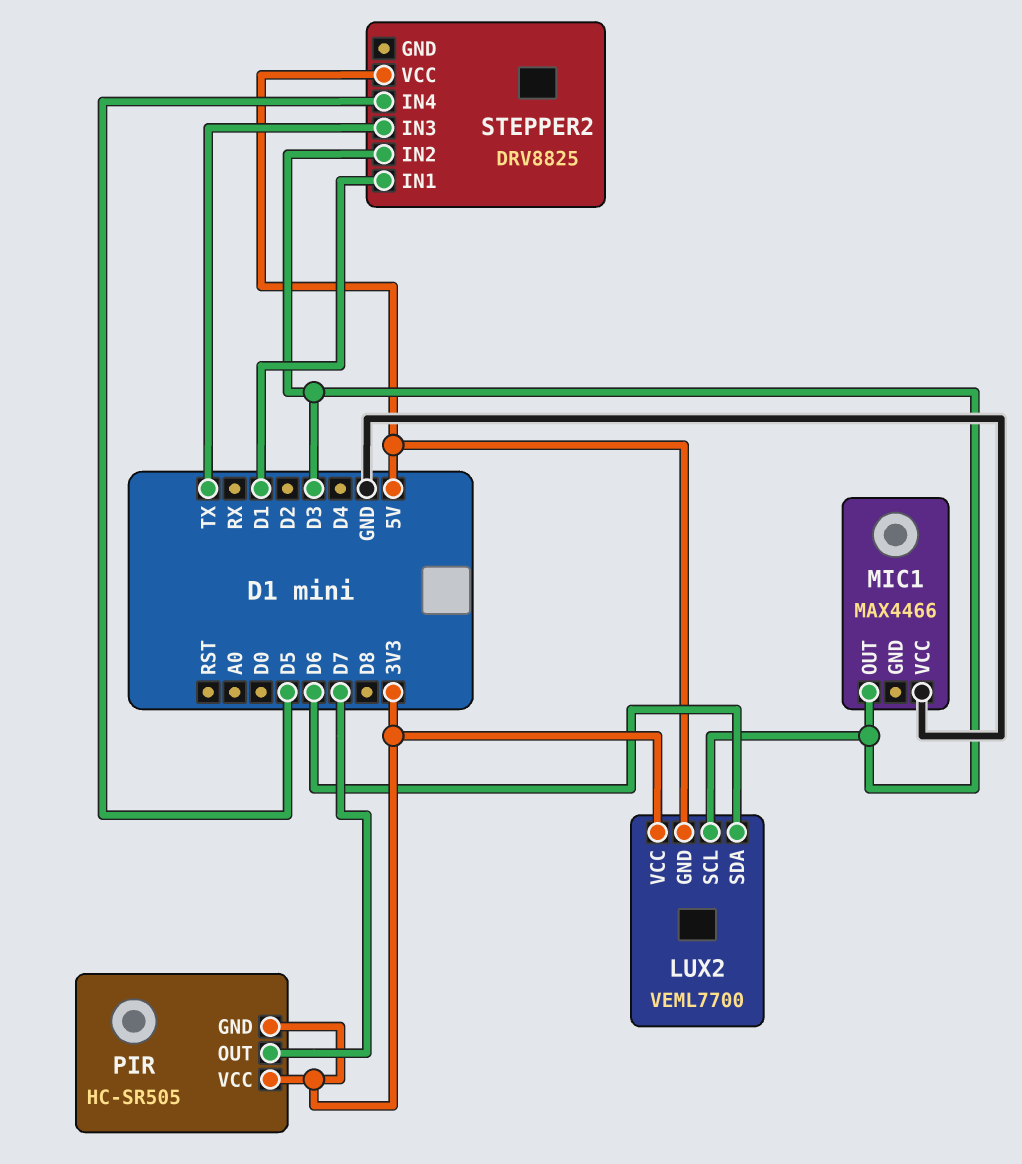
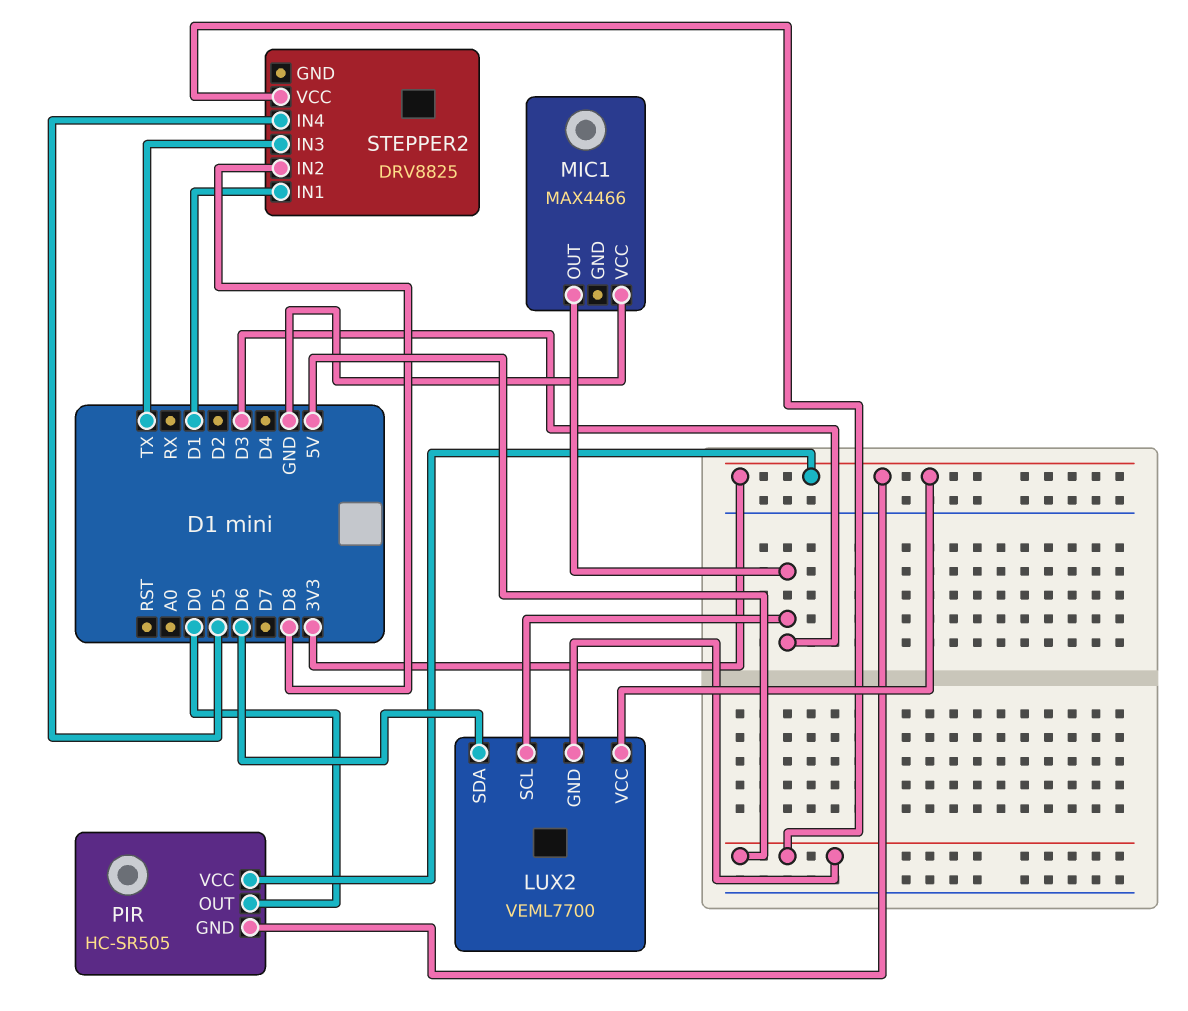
PIR pin OUT: D7 -> D0
STEPPER2 pin IN2: D3 -> D8

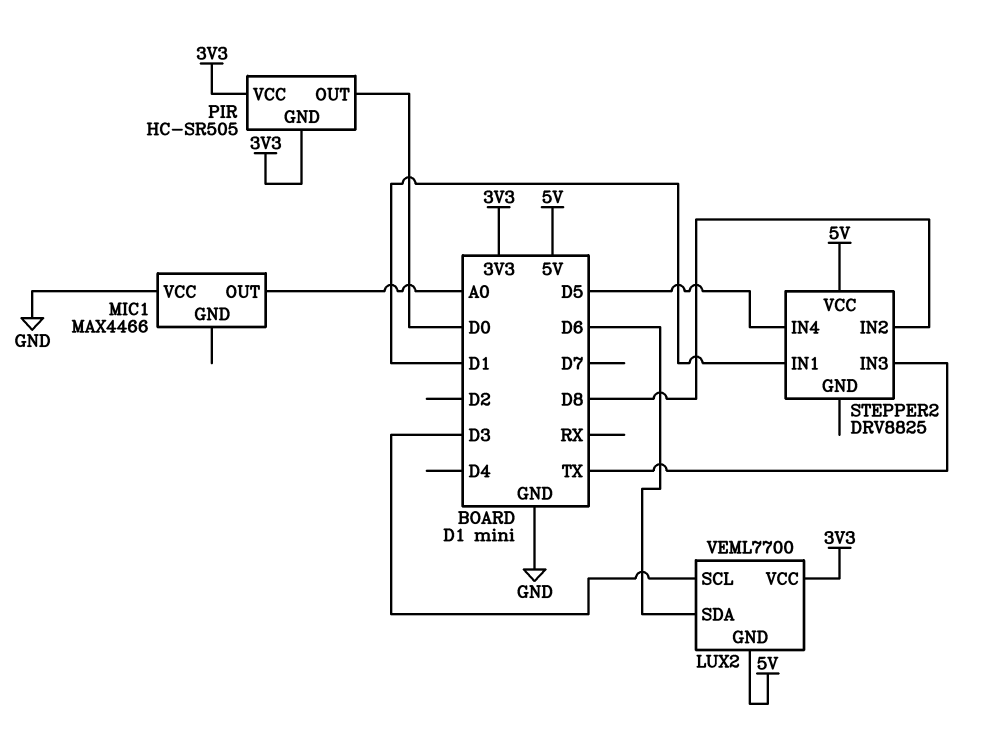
MIC1 pin OUT: D3 -> A0

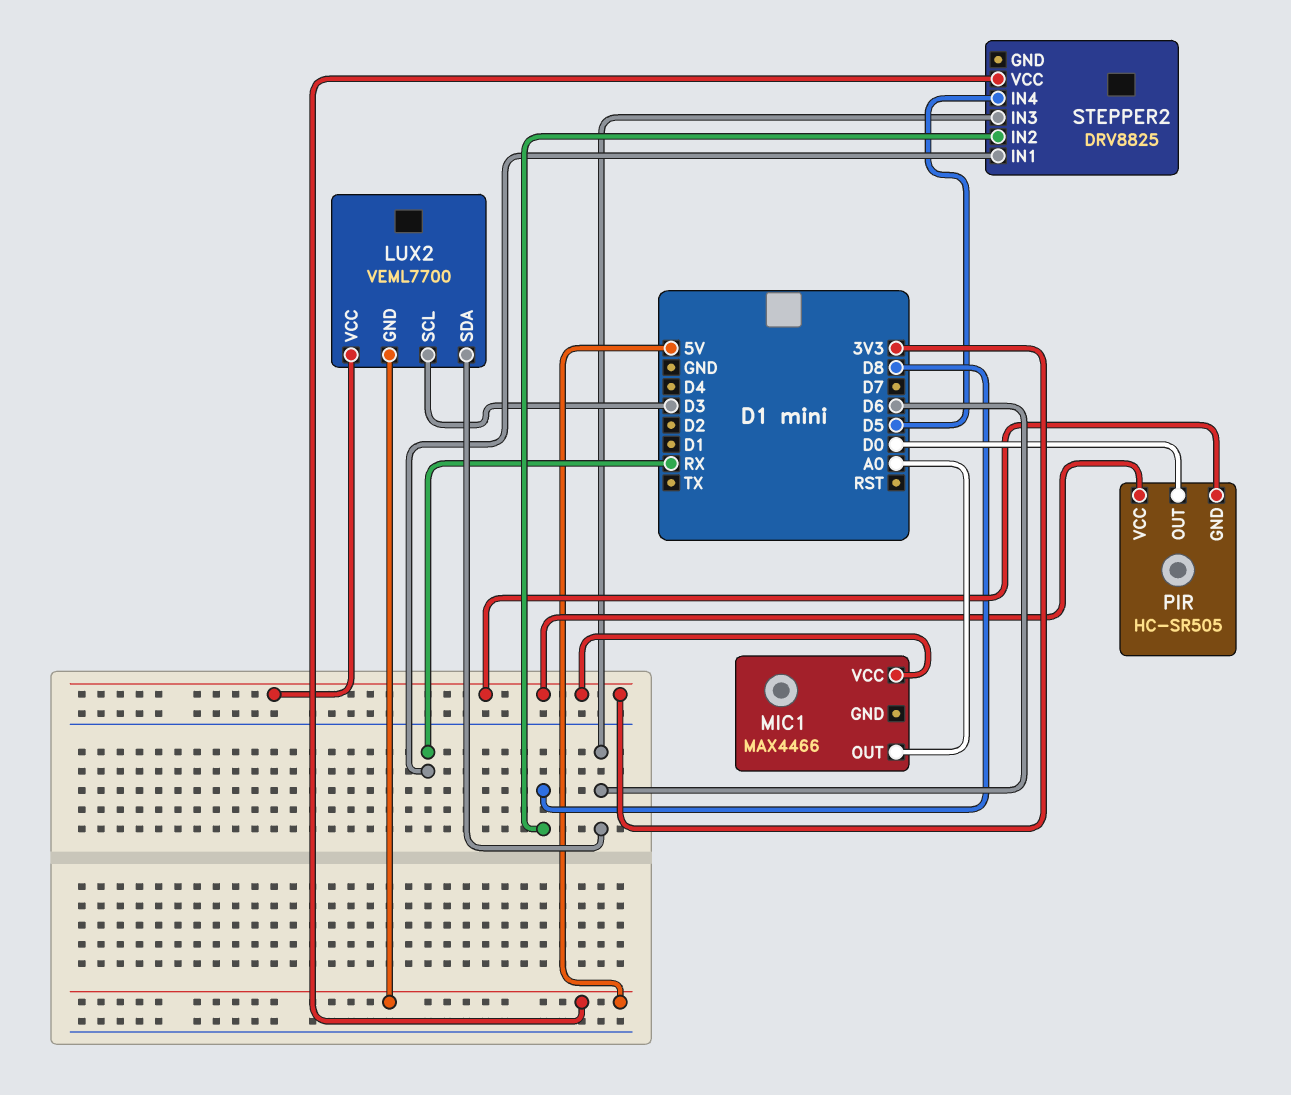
MIC1 pin VCC: GND -> 3V3
STEPPER2 pin IN1: D1 -> RX
STEPPER2 pin IN3: TX -> D6

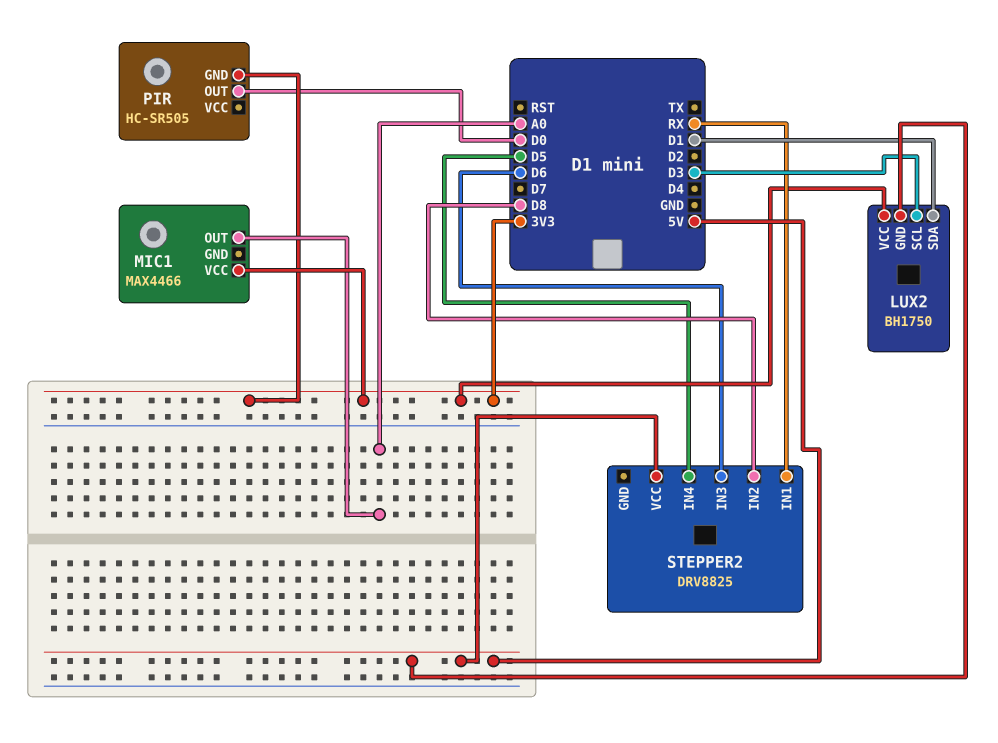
LUX2: VEML7700 -> BH1750
LUX2 pin SDA: D6 -> D1
PIR pin VCC: 3V3 -> none

